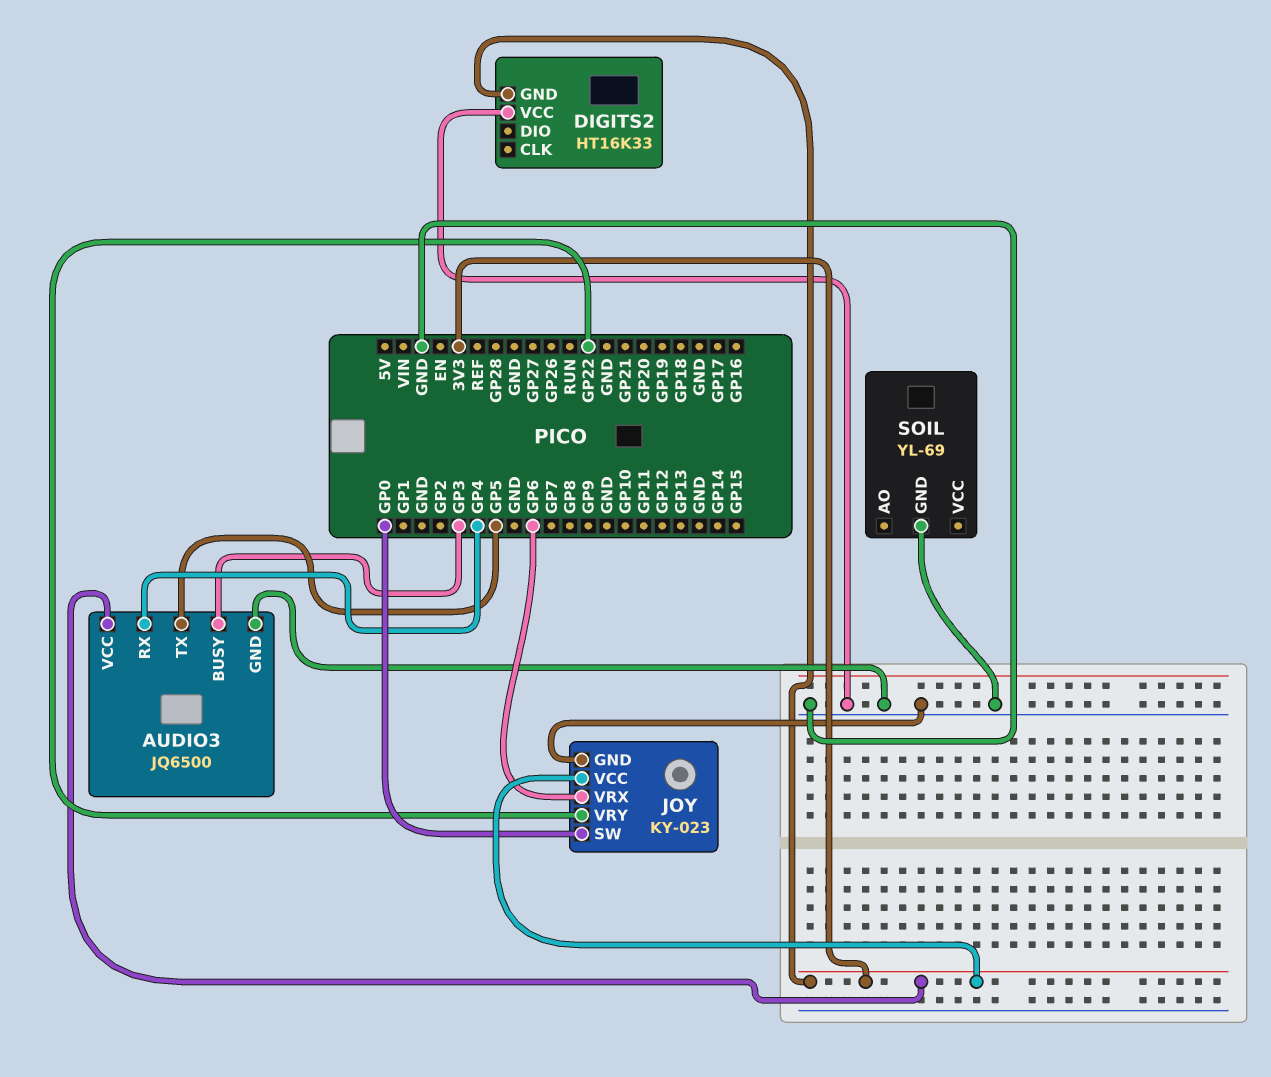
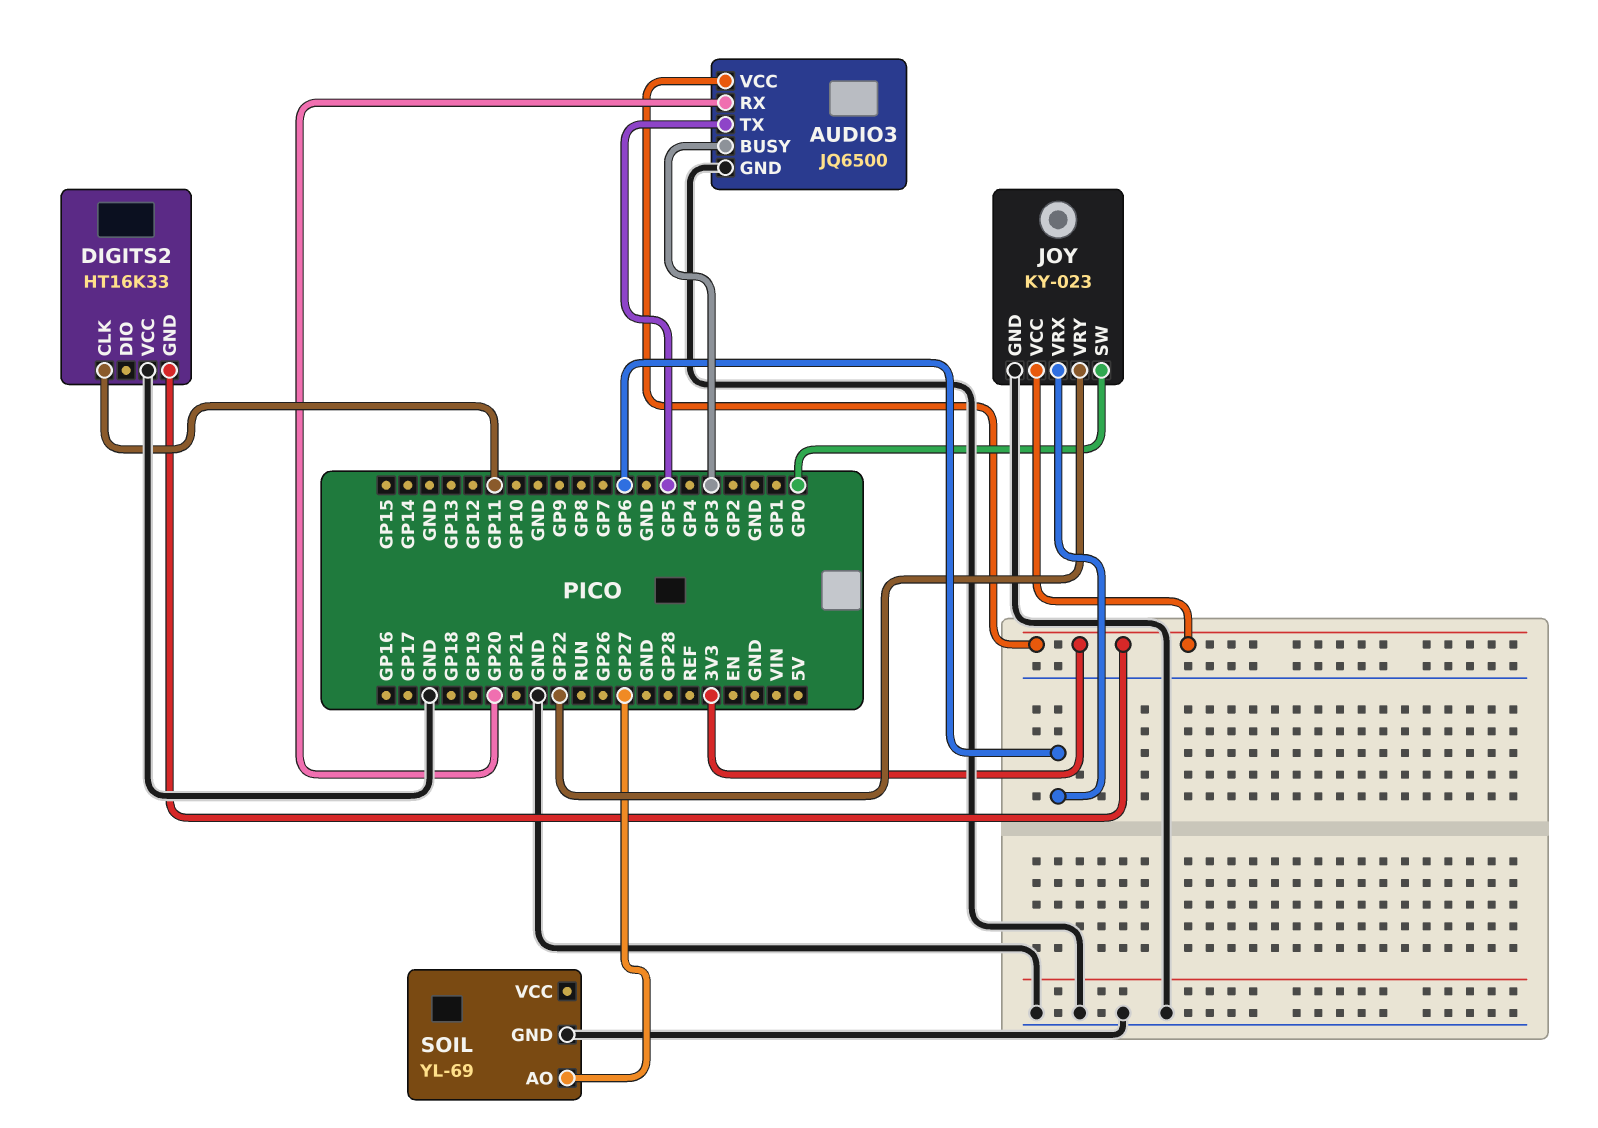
AUDIO3 pin RX: GP4 -> GP20
DIGITS2 pin CLK: none -> GP11
SOIL pin AO: none -> GP27

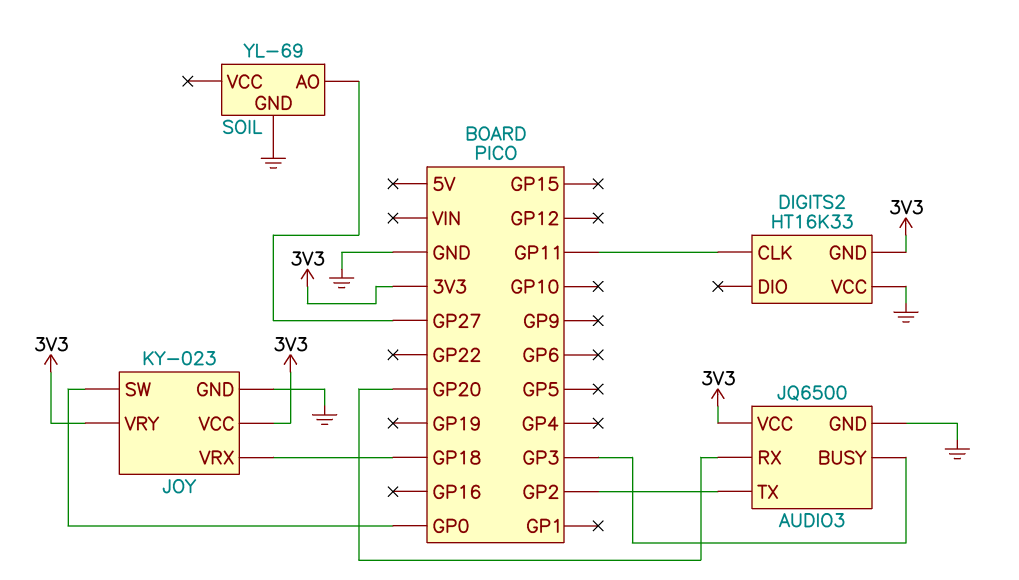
AUDIO3 pin TX: GP5 -> GP2
JOY pin VRX: GP6 -> GP18
JOY pin VRY: GP22 -> 3V3

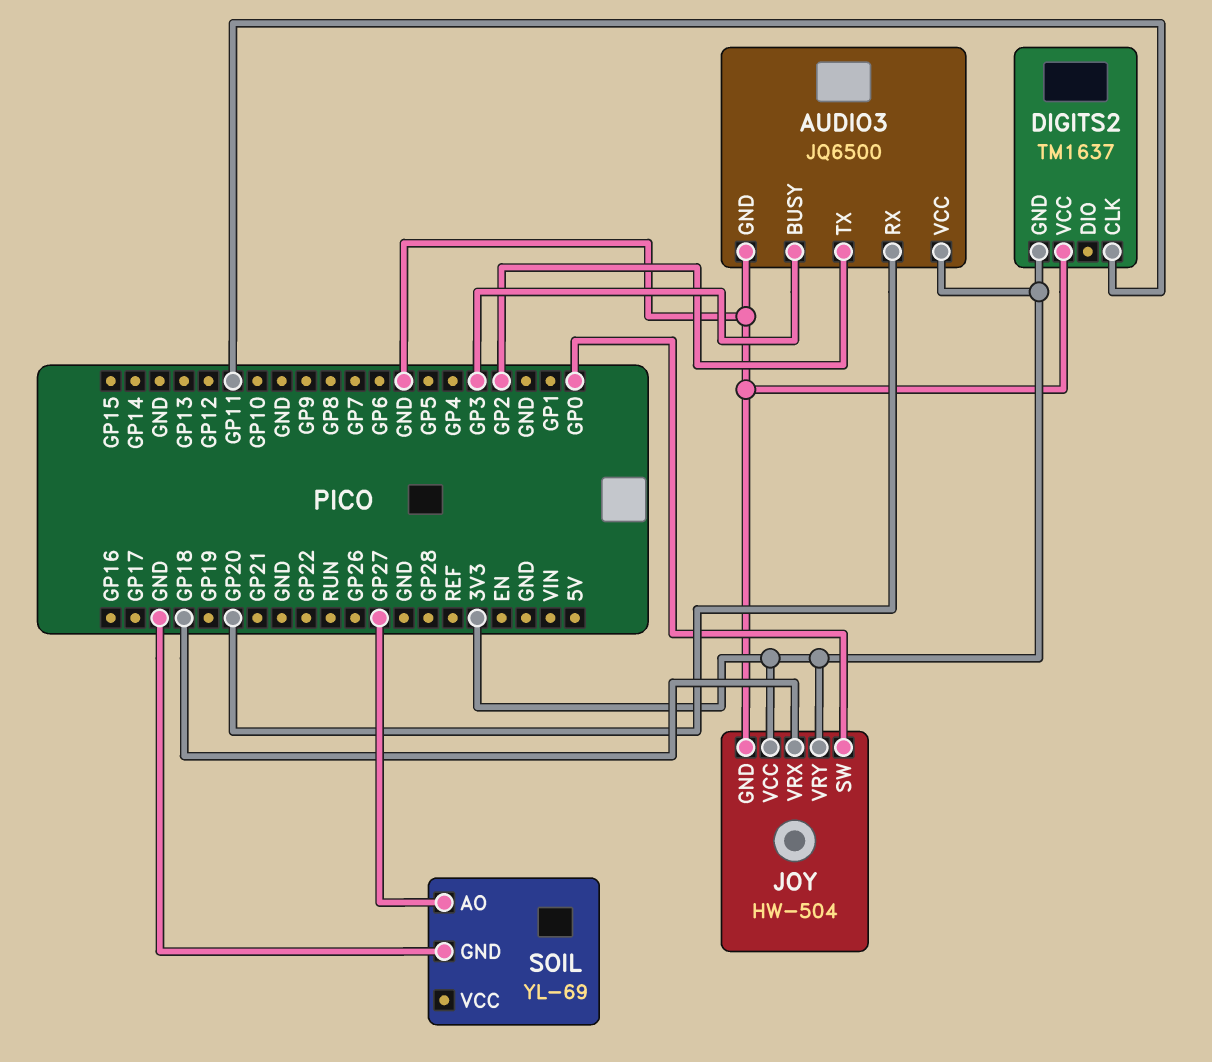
DIGITS2: HT16K33 -> TM1637
JOY: KY-023 -> HW-504

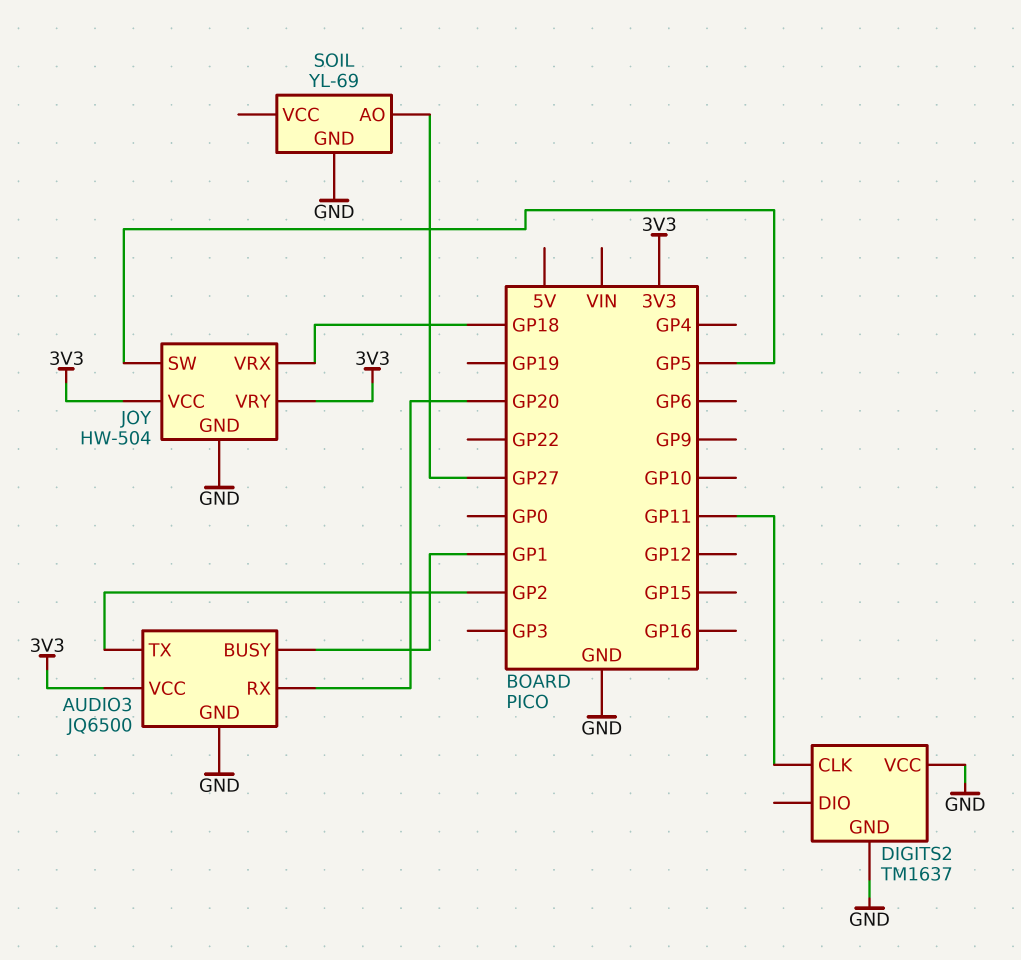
AUDIO3 pin BUSY: GP3 -> GP1
DIGITS2 pin GND: 3V3 -> GND
JOY pin SW: GP0 -> GP5

